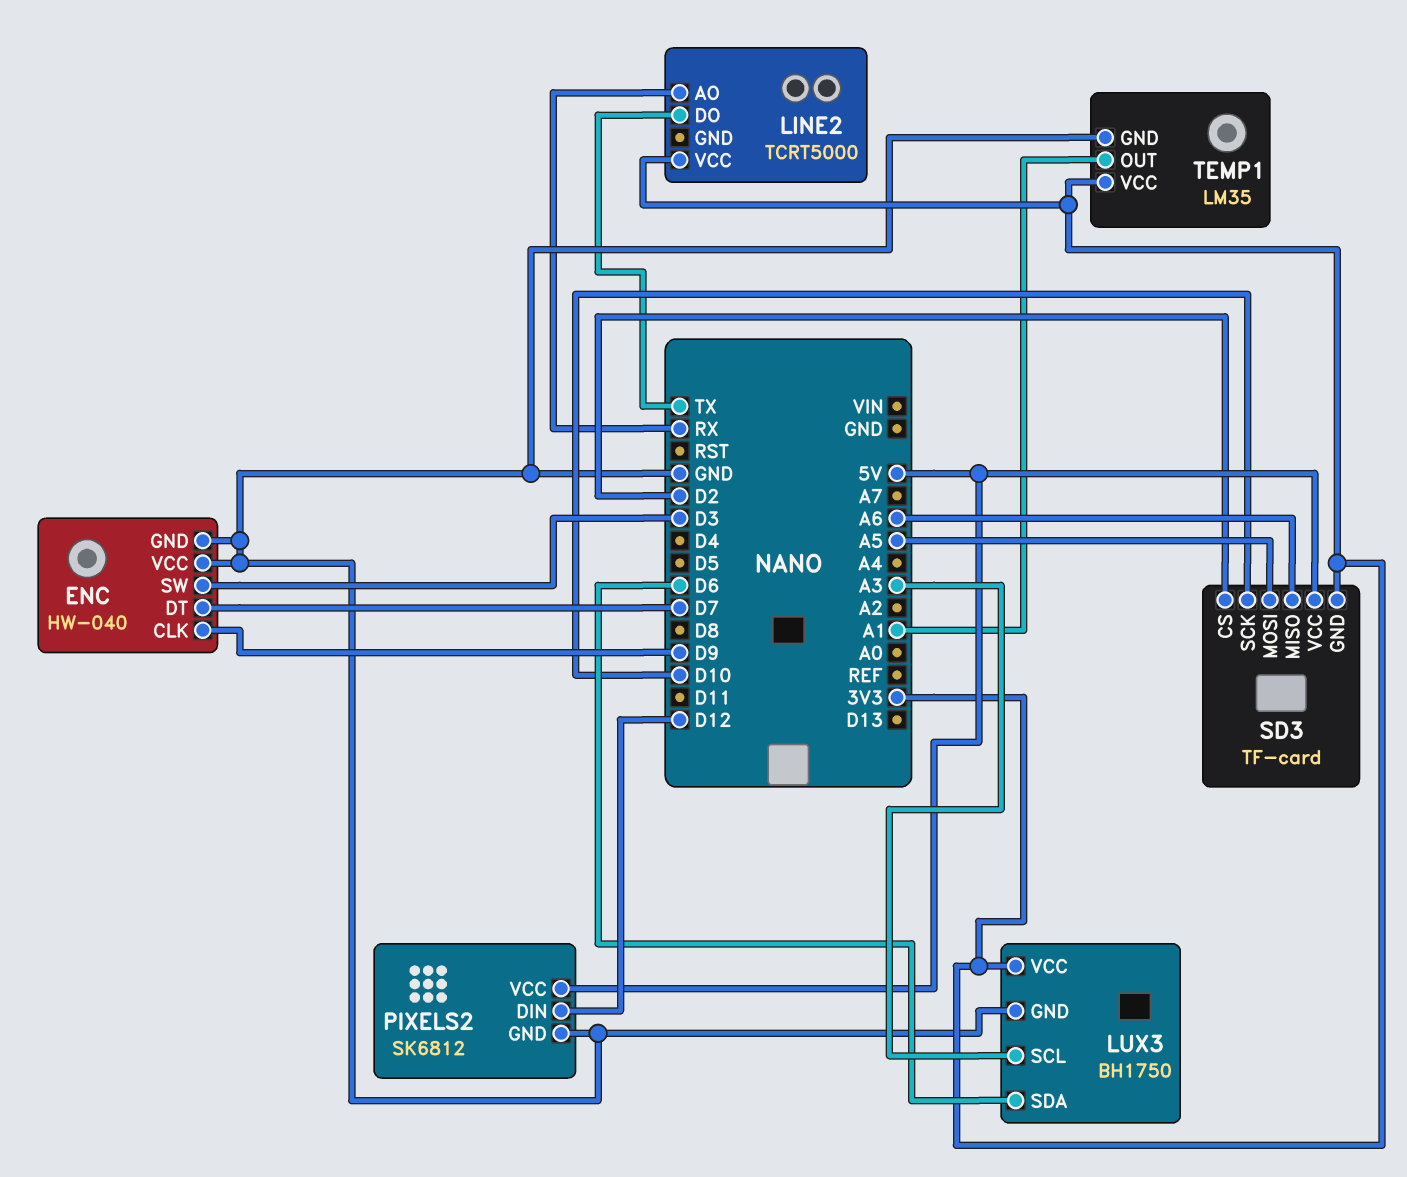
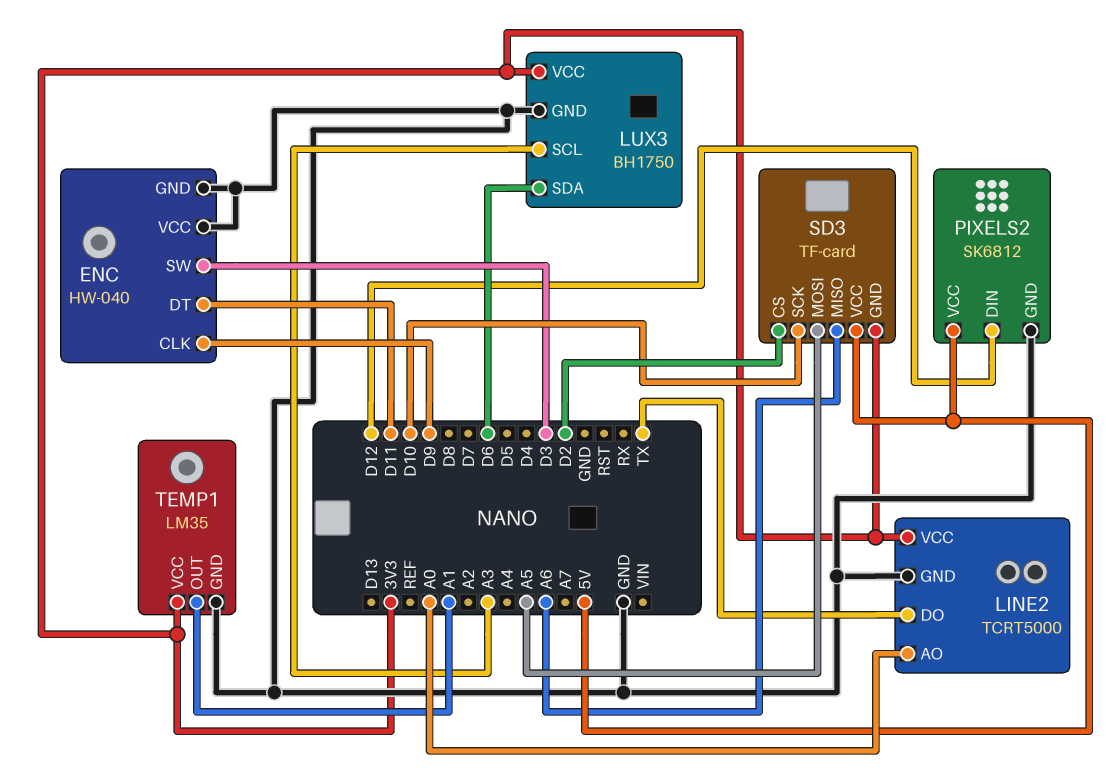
ENC pin DT: D7 -> D11
LINE2 pin AO: RX -> A0
LINE2 pin GND: none -> GND

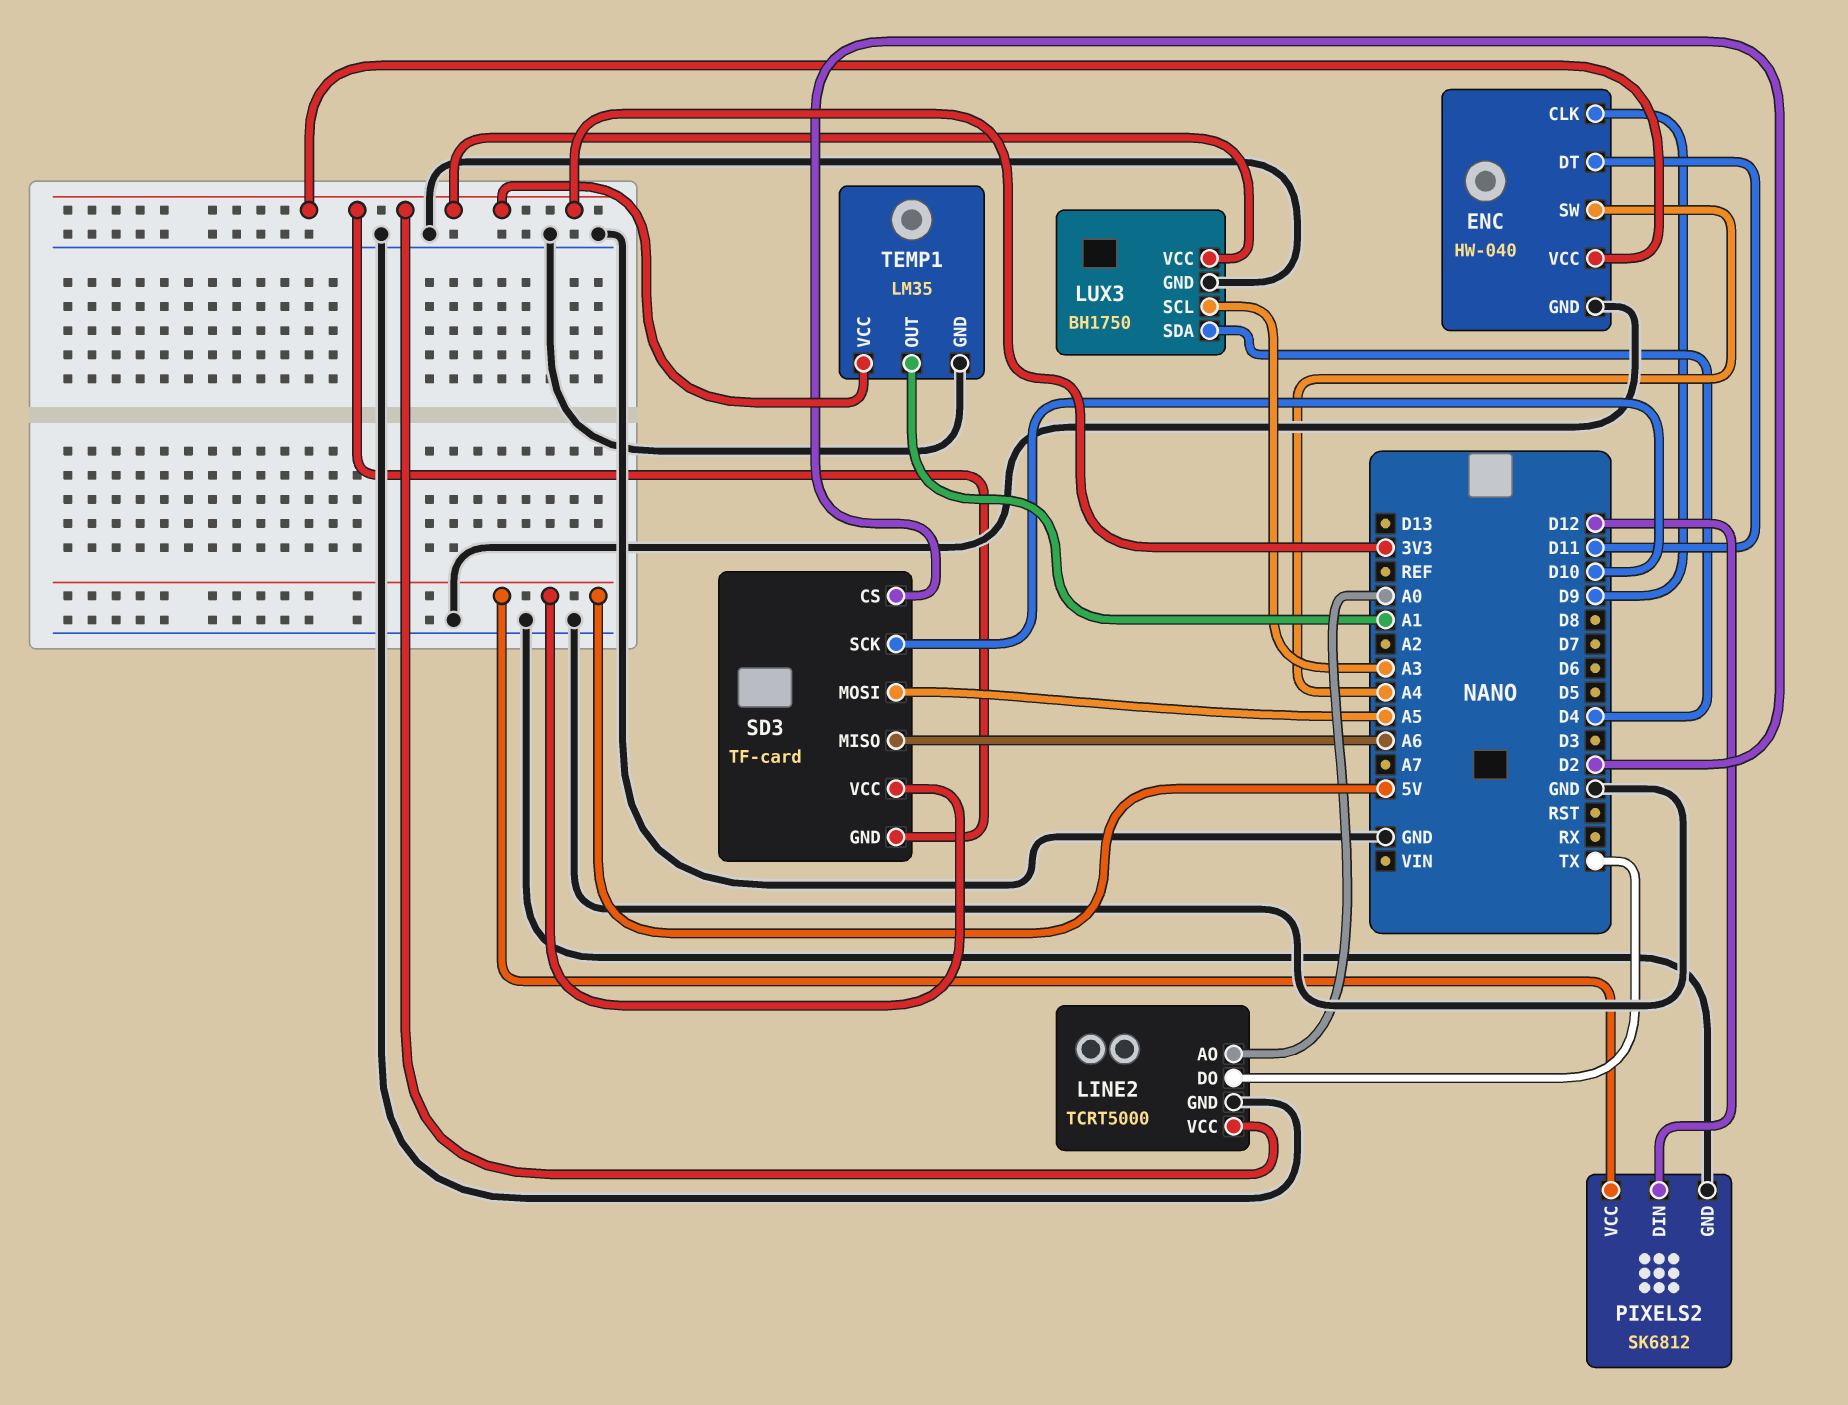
ENC pin SW: D3 -> A4
ENC pin VCC: GND -> 3V3
LUX3 pin SDA: D6 -> D4

